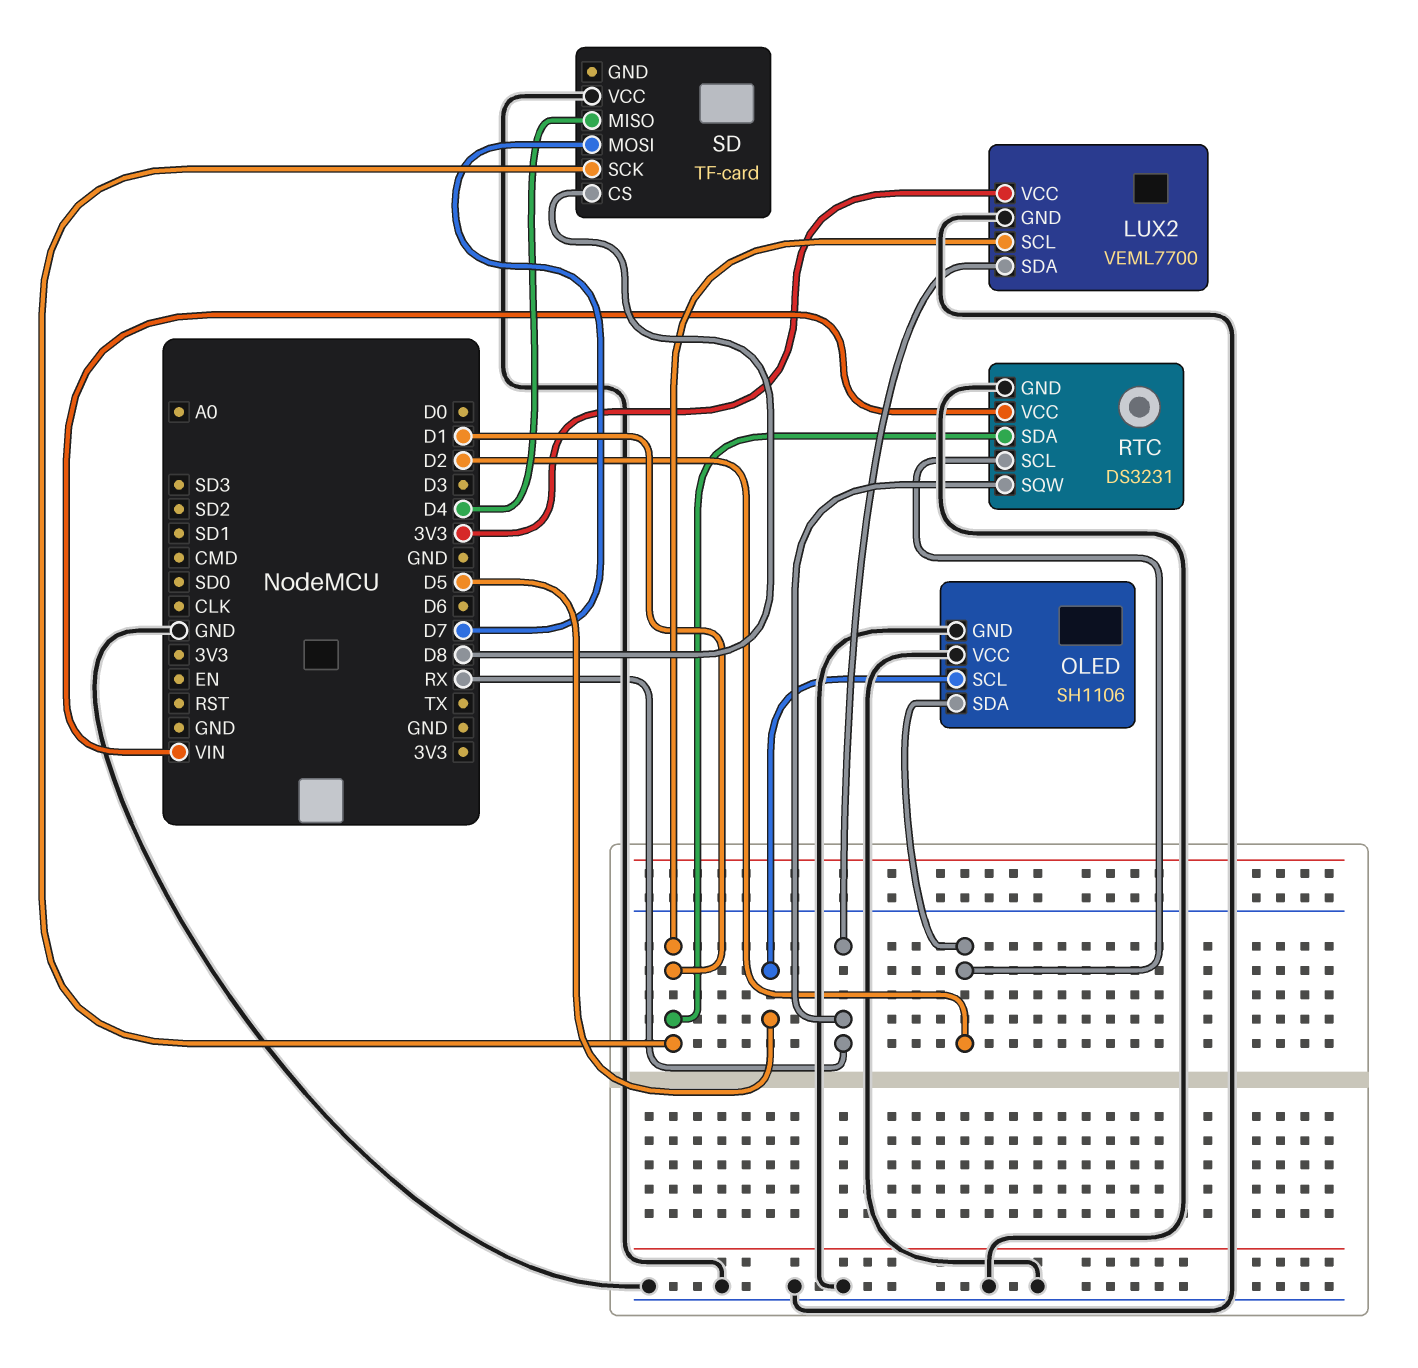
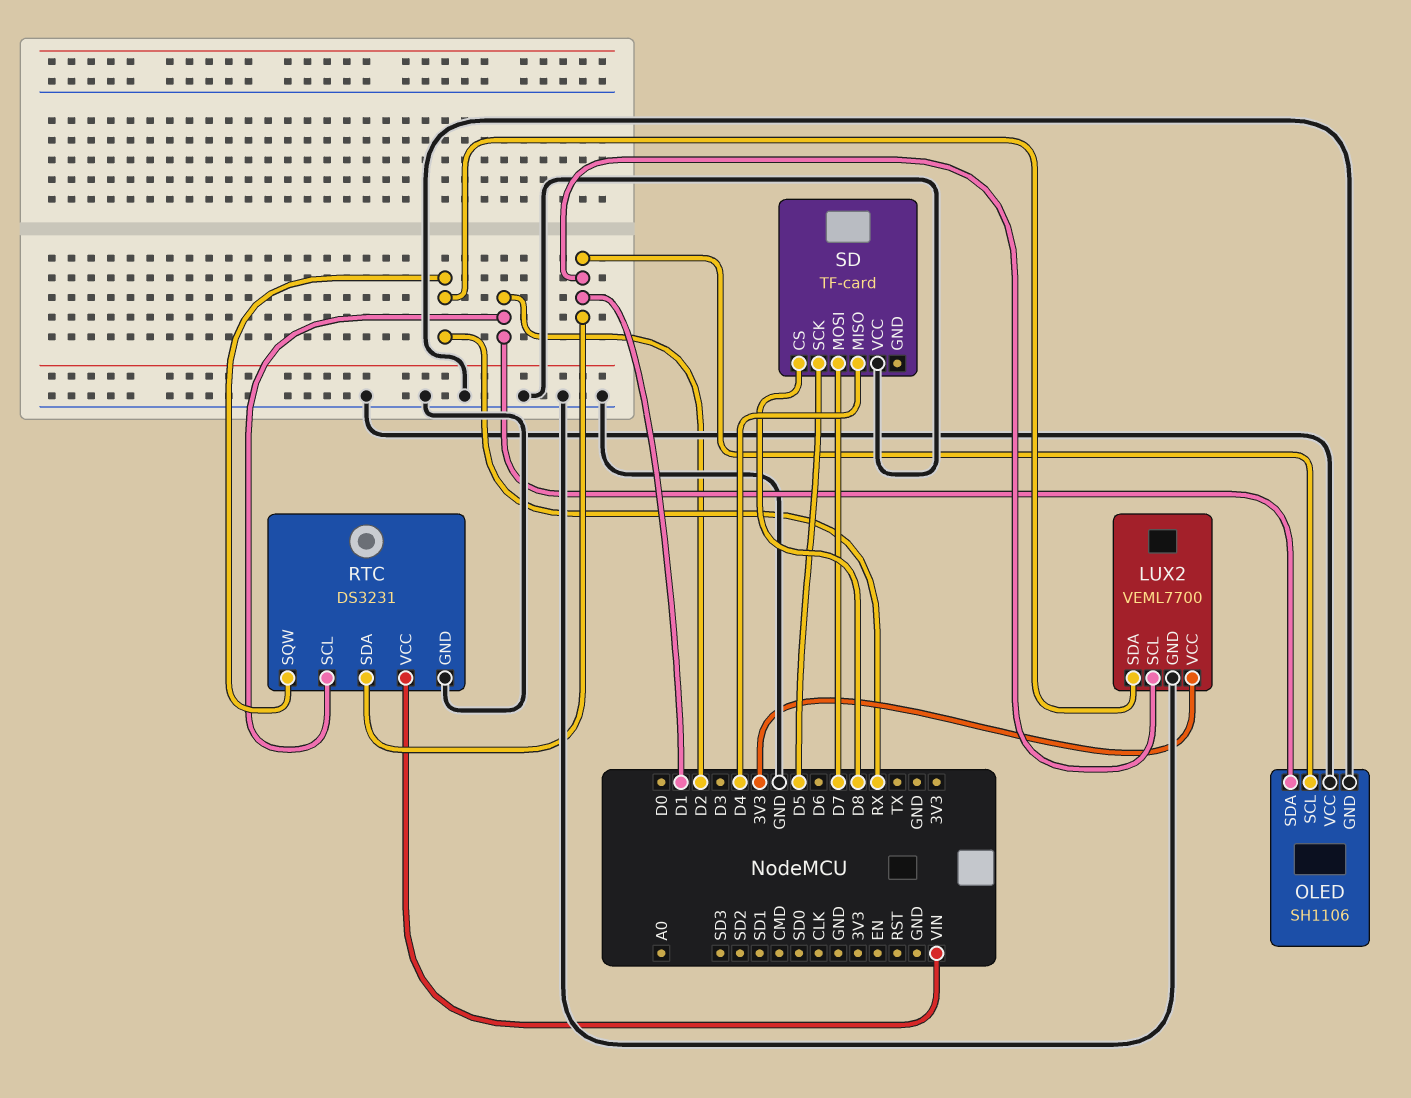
OLED pin SCL: D5 -> D1
SD pin SCK: D1 -> D5

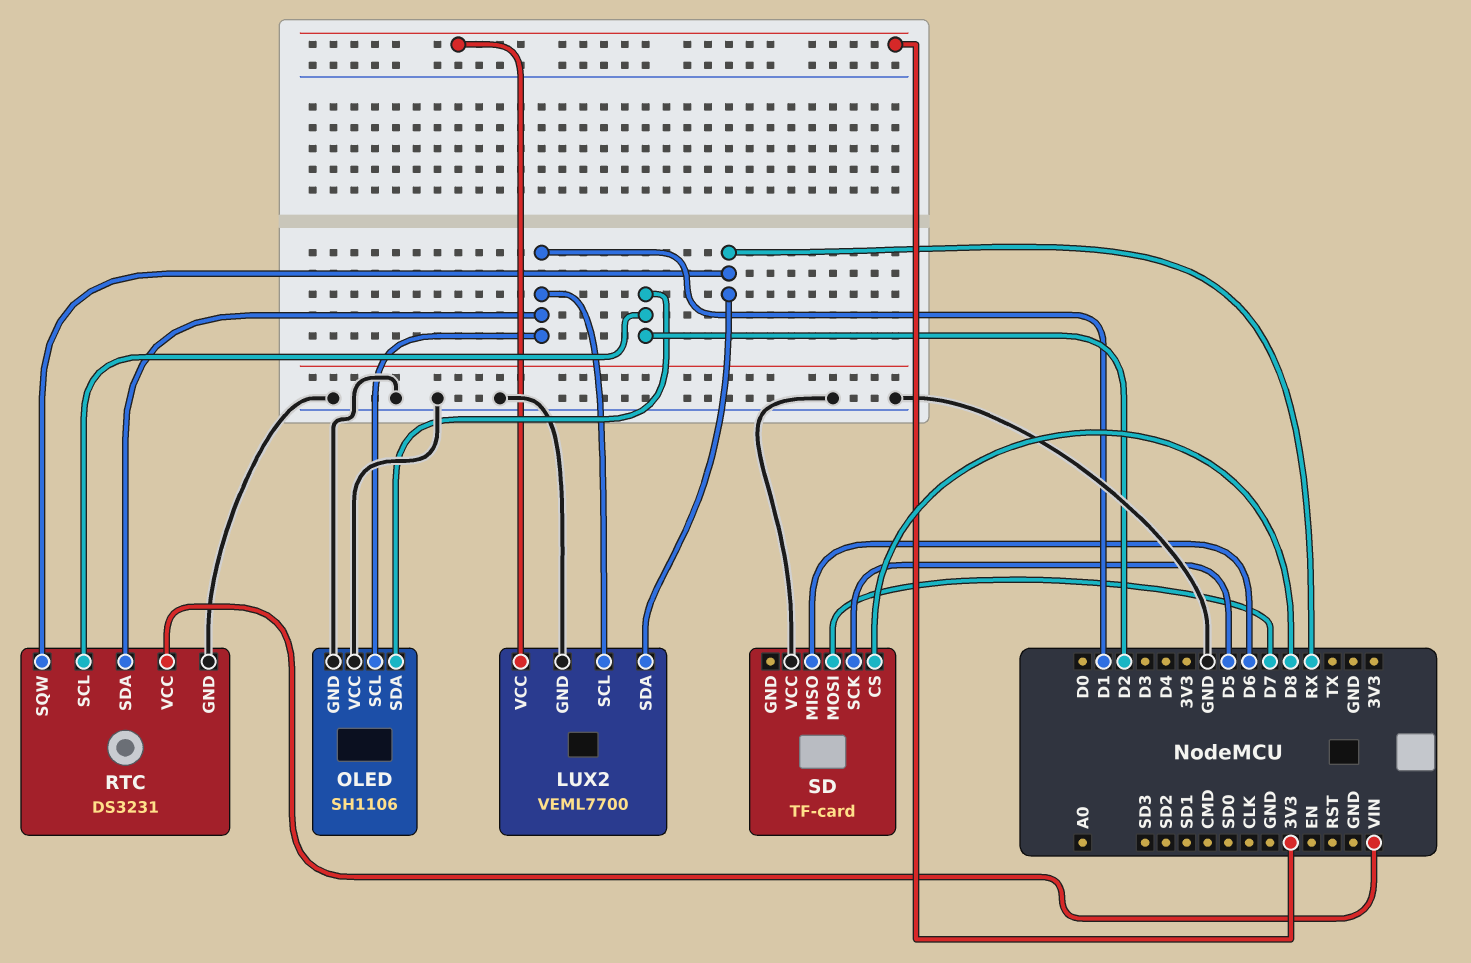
SD pin MISO: D4 -> D6

